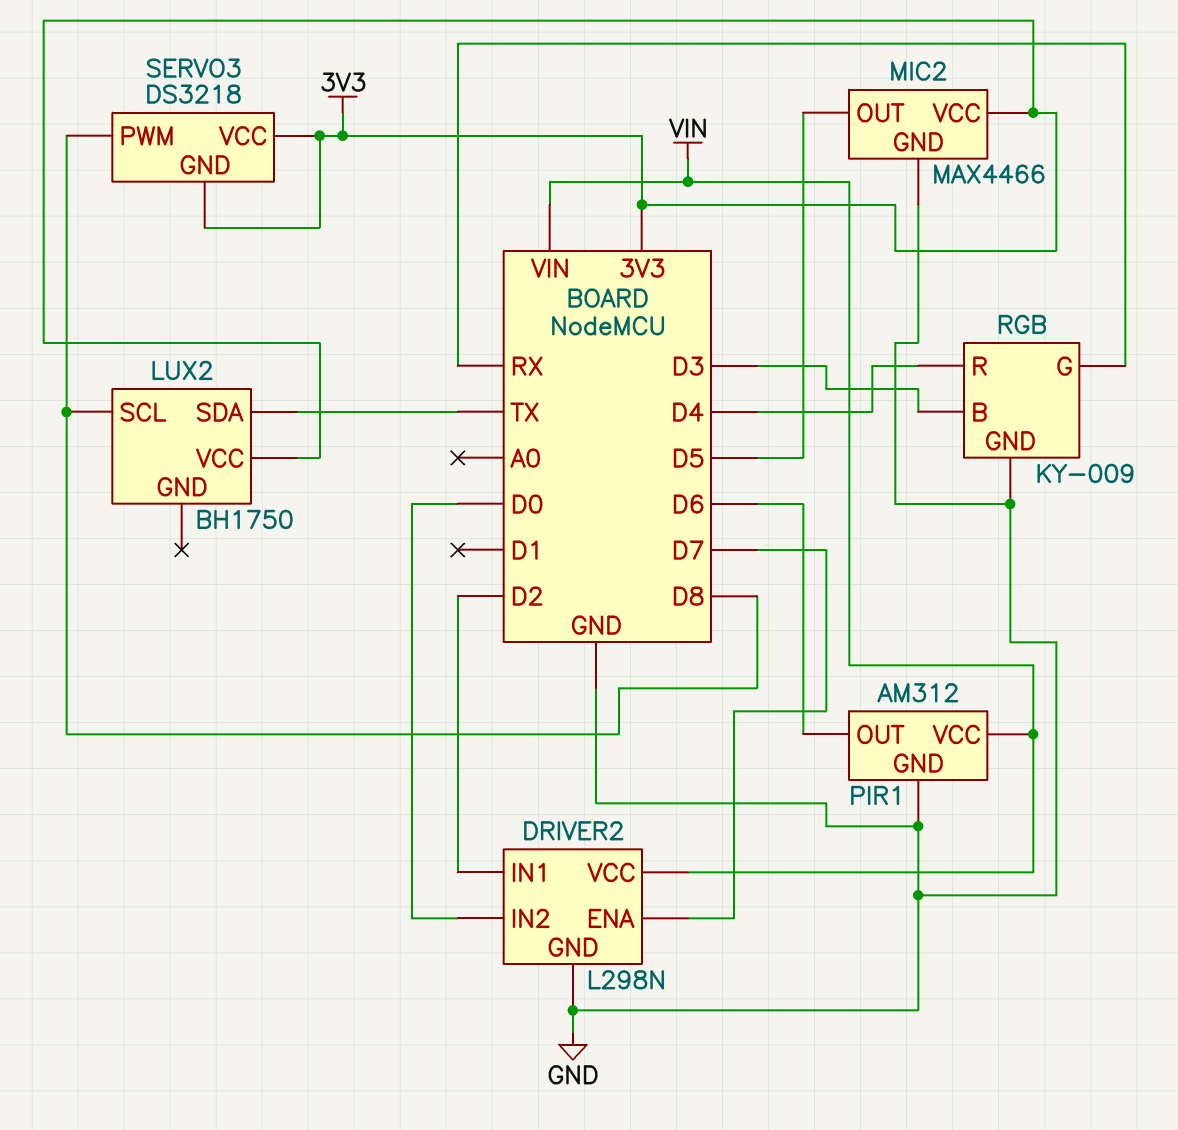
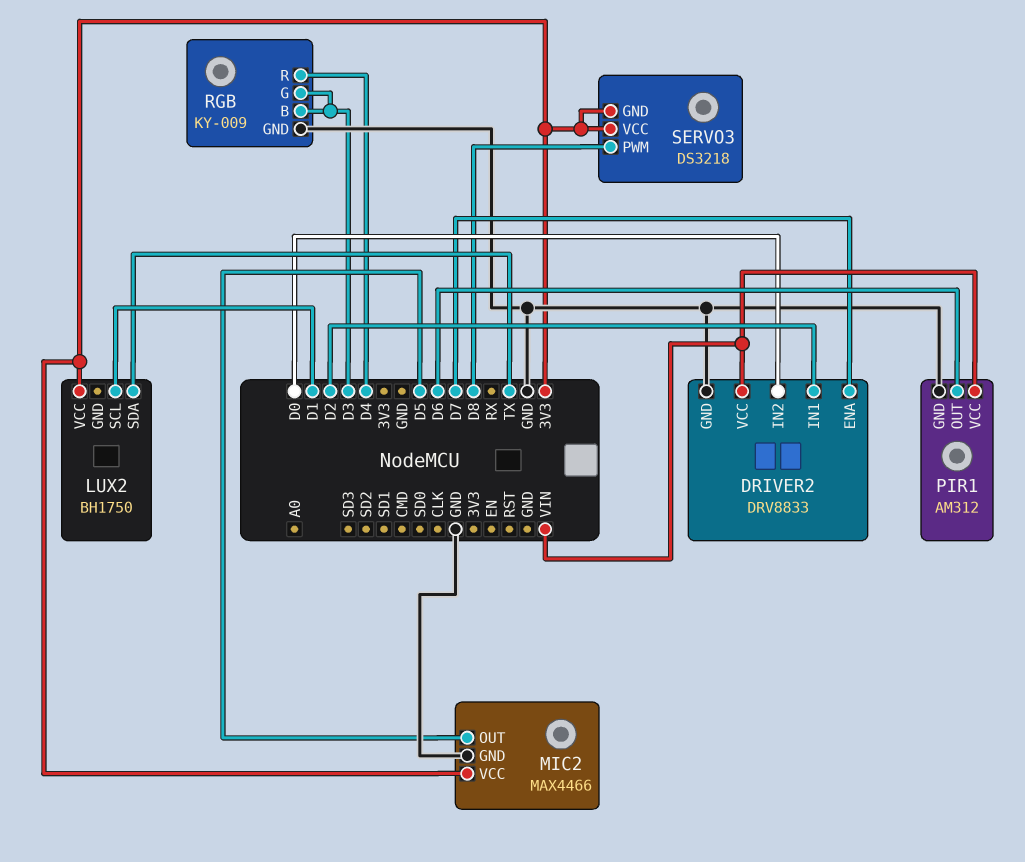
DRIVER2: L298N -> DRV8833
LUX2 pin SCL: D8 -> D1
RGB pin G: RX -> D3

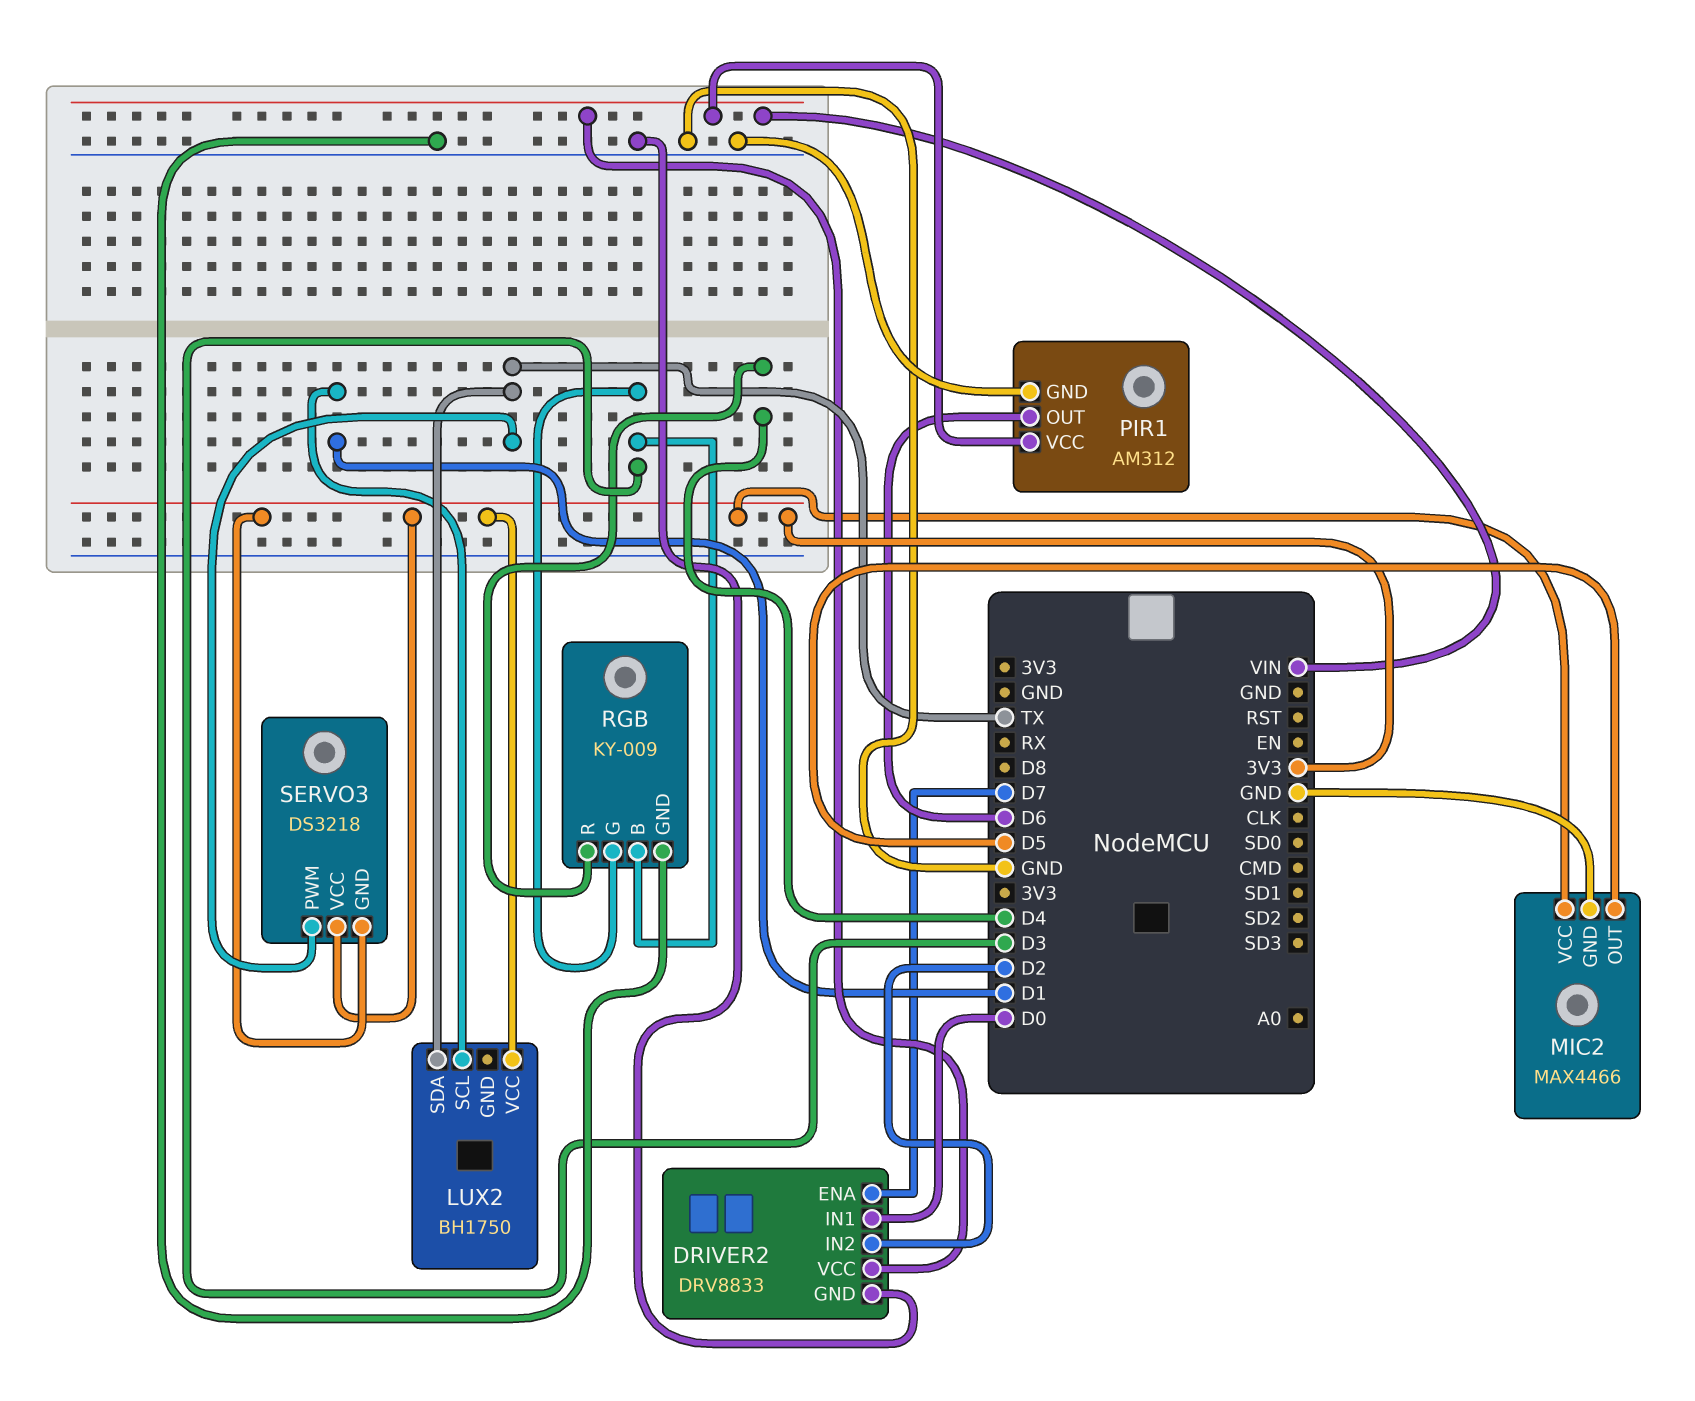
DRIVER2 pin IN1: D2 -> D0
DRIVER2 pin IN2: D0 -> D2
SERVO3 pin PWM: D8 -> TX

